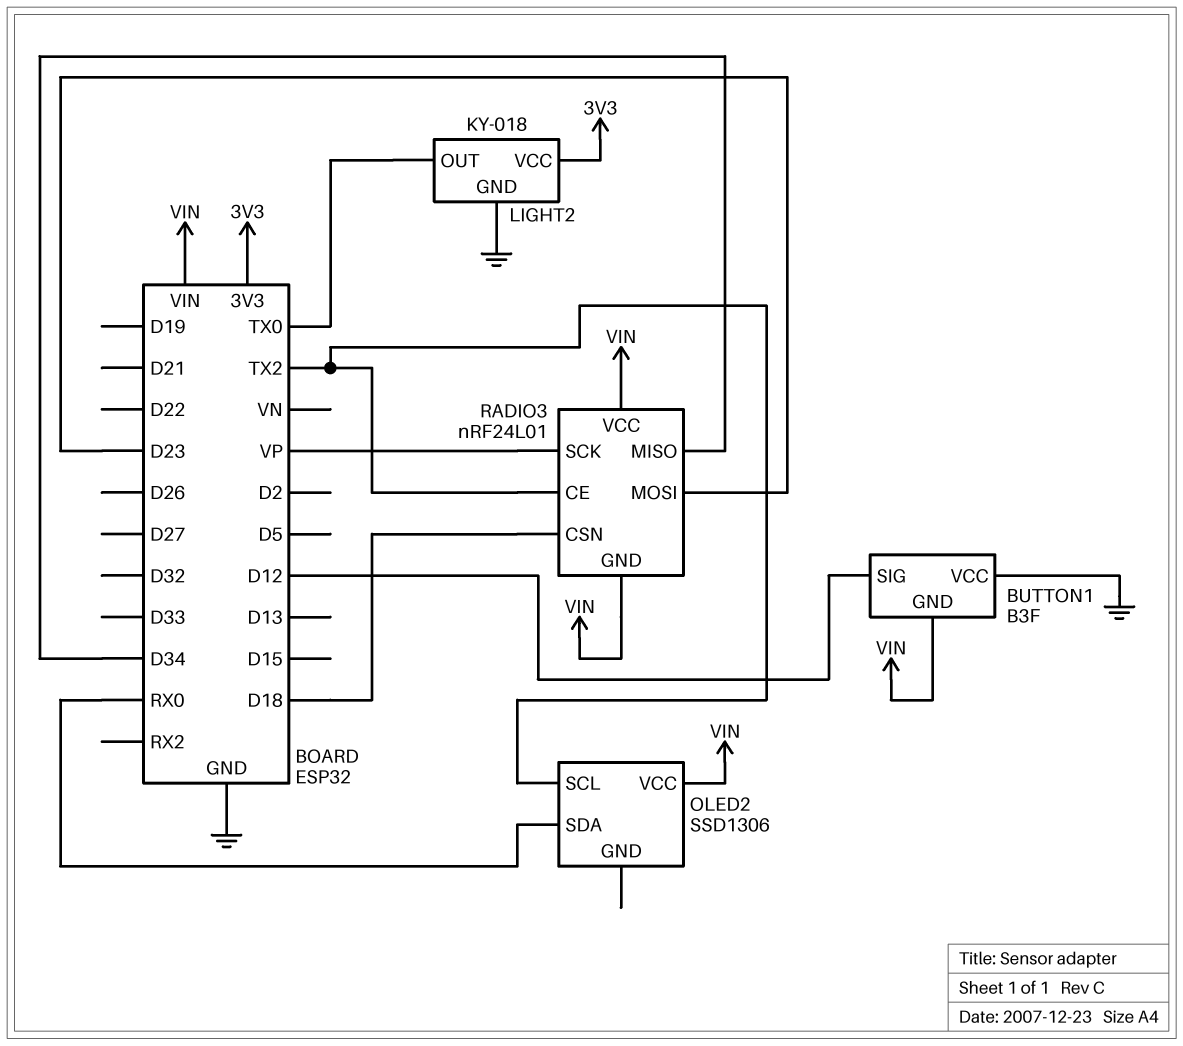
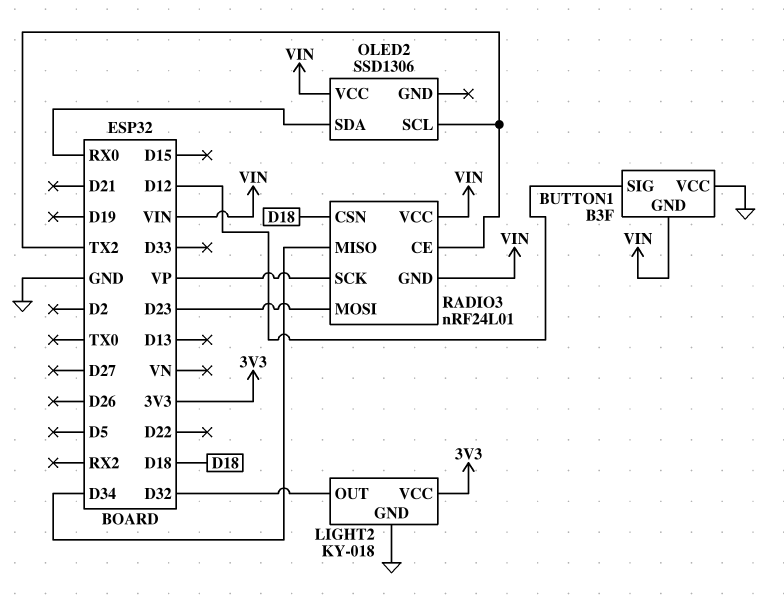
LIGHT2 pin OUT: TX0 -> D32

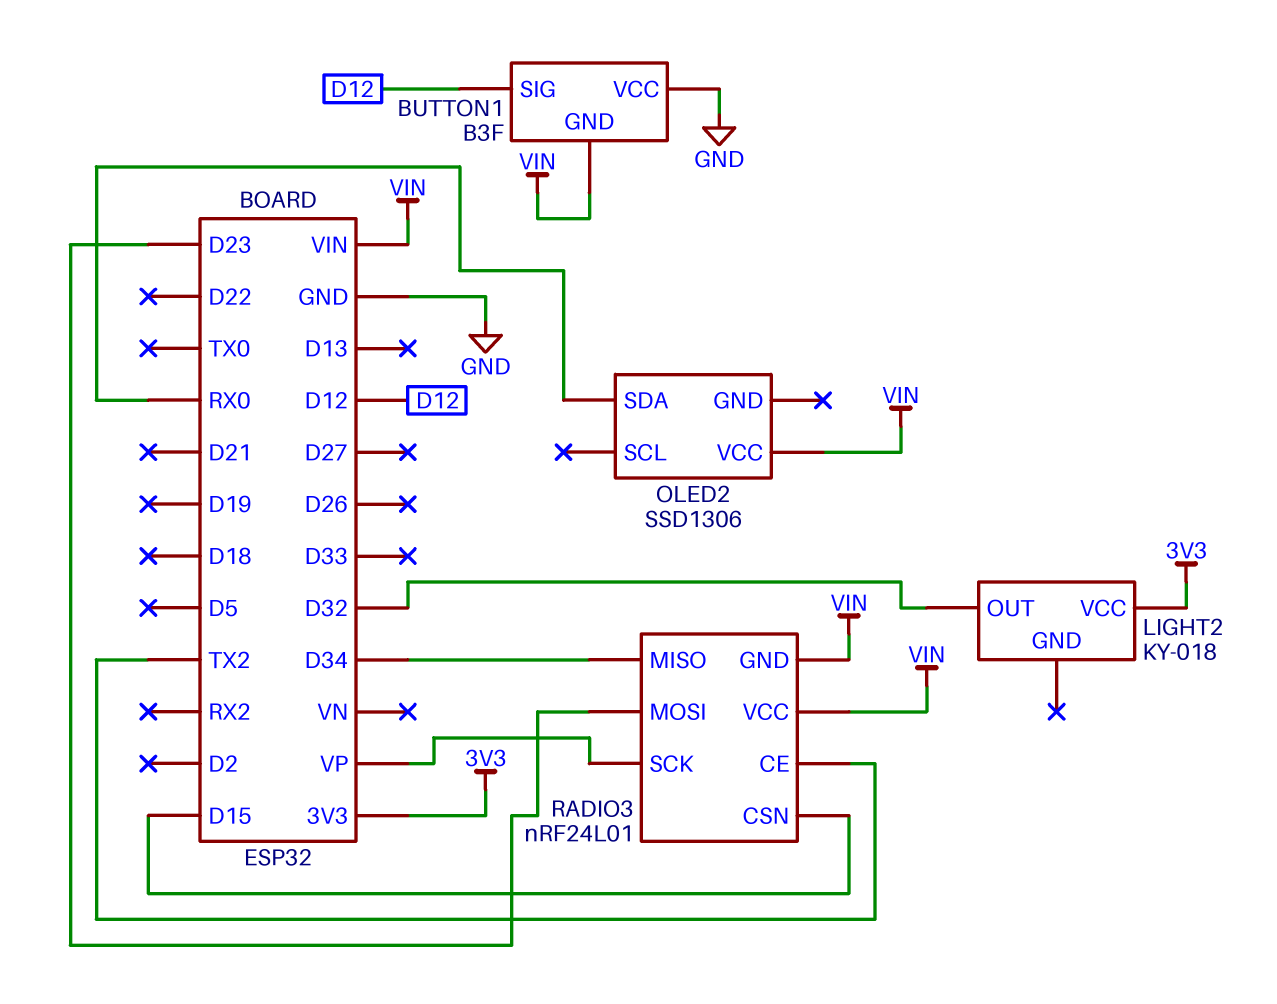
LIGHT2 pin GND: GND -> none
OLED2 pin SCL: TX2 -> none
RADIO3 pin CSN: D18 -> D15

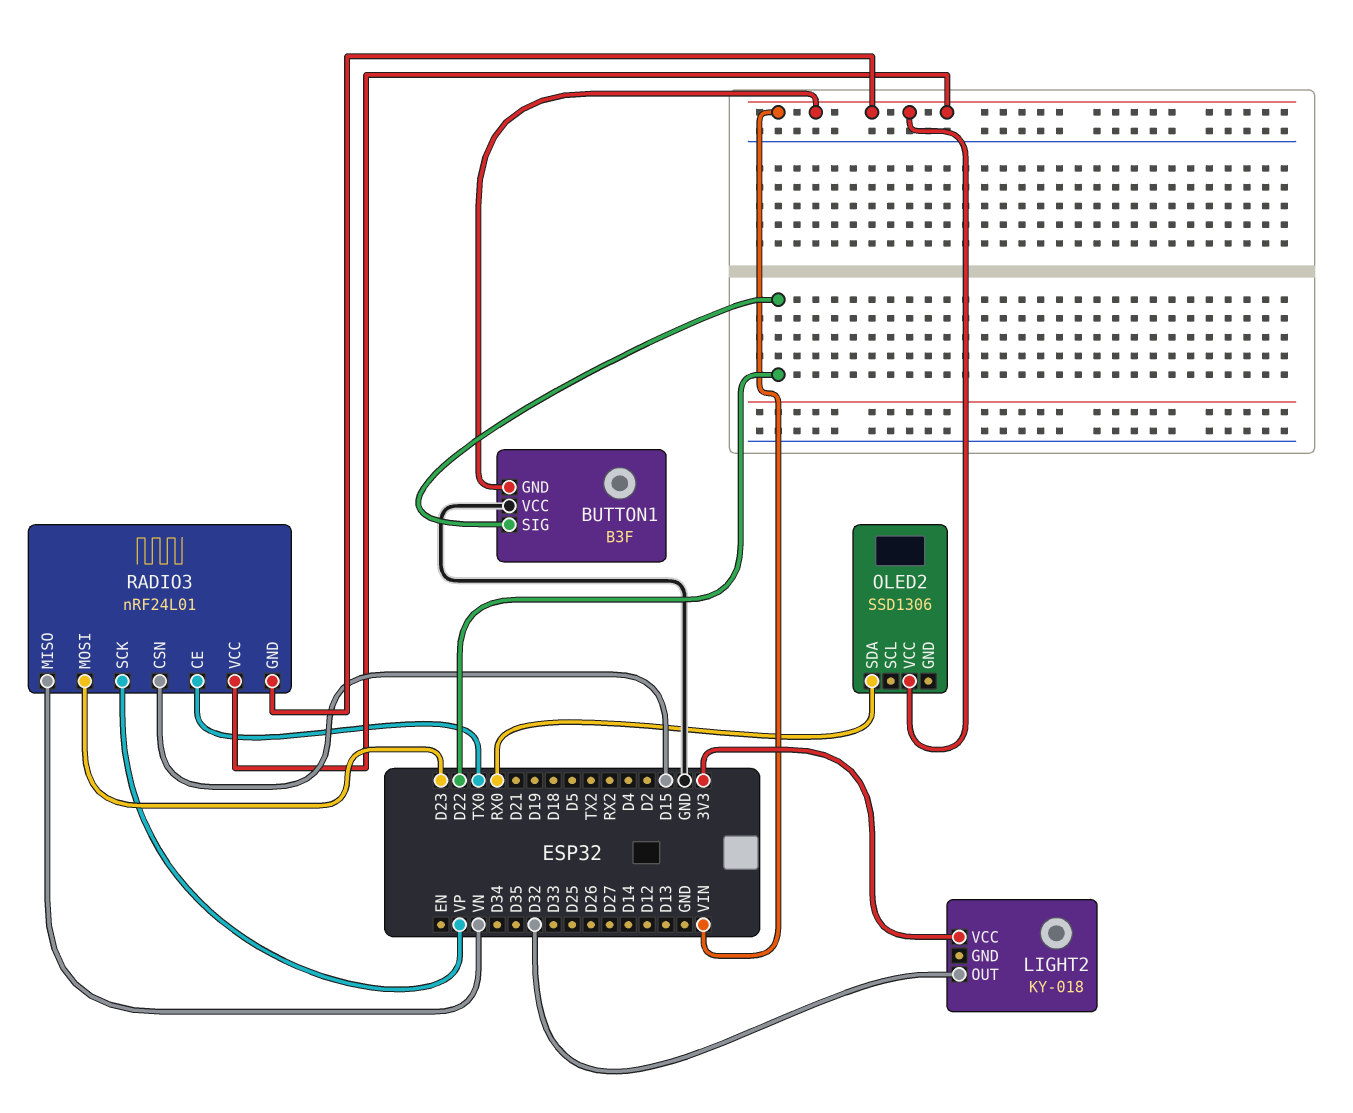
BUTTON1 pin SIG: D12 -> D22
RADIO3 pin CE: TX2 -> TX0
RADIO3 pin MISO: D34 -> VN

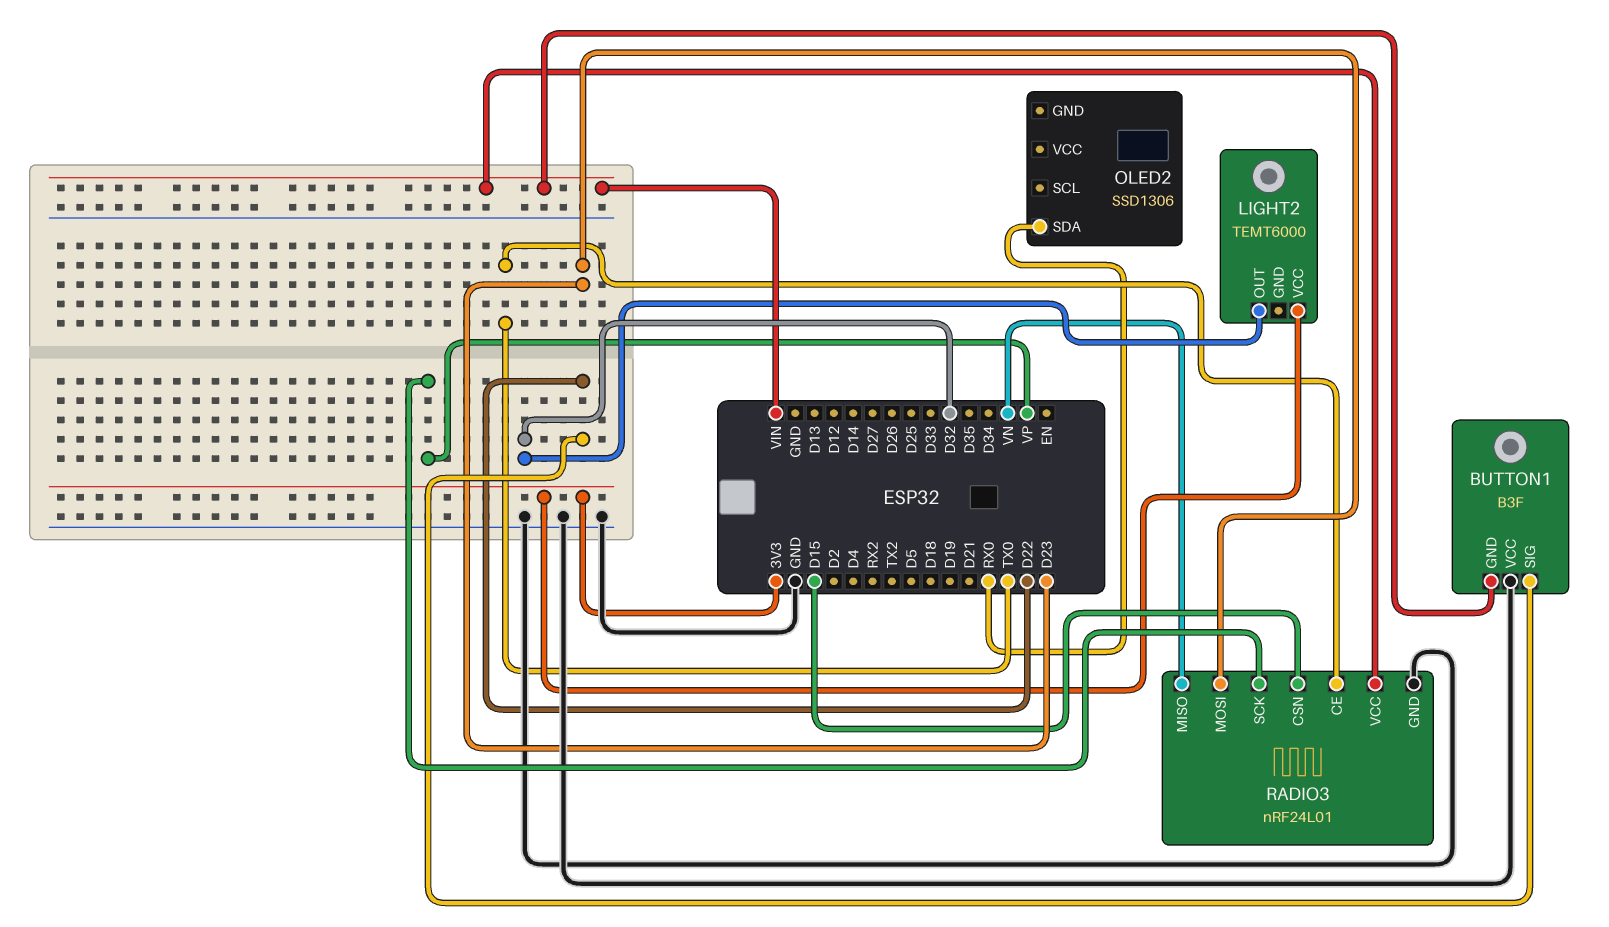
LIGHT2: KY-018 -> TEMT6000
OLED2 pin VCC: VIN -> none
RADIO3 pin GND: VIN -> GND

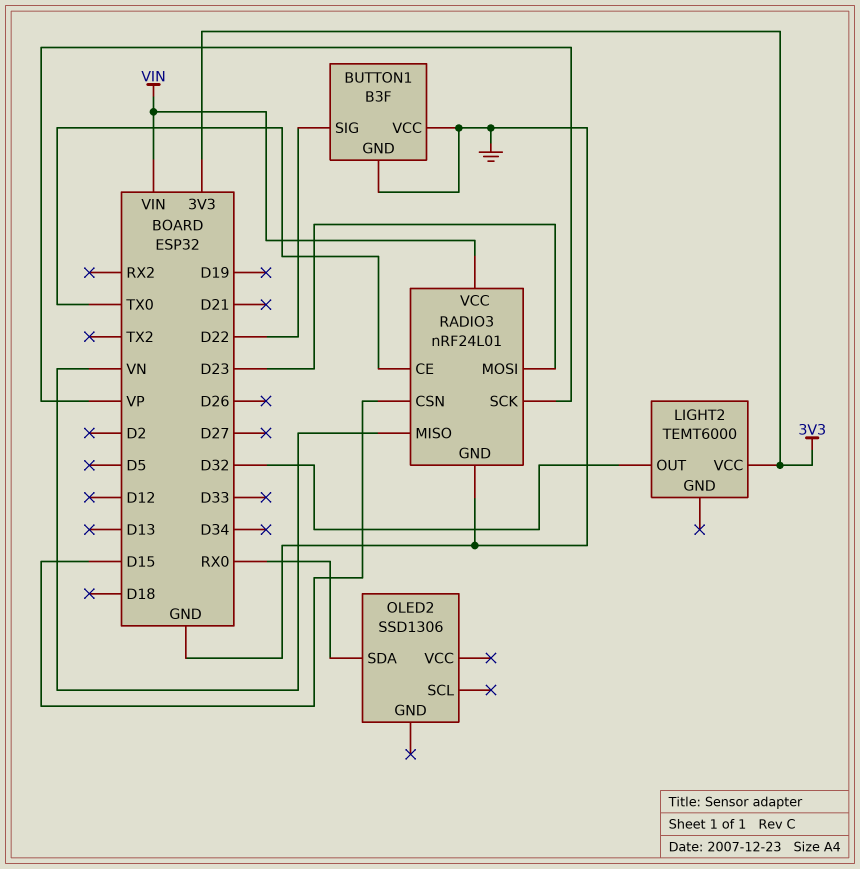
BUTTON1 pin GND: VIN -> GND

